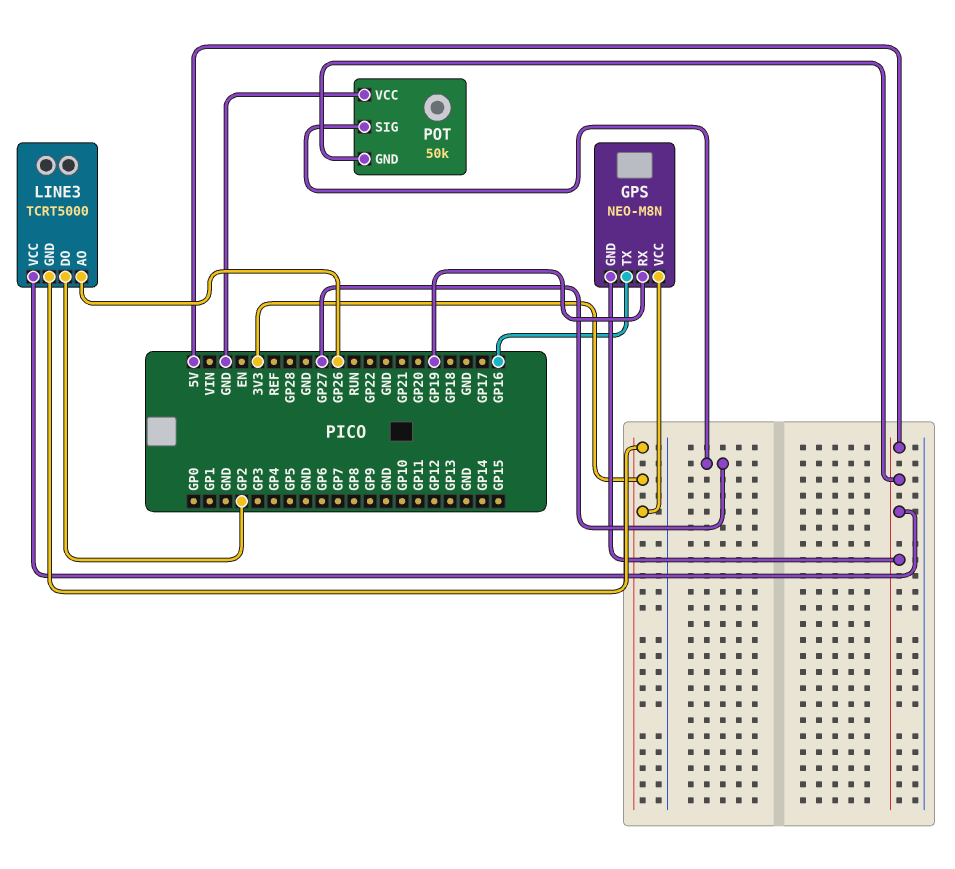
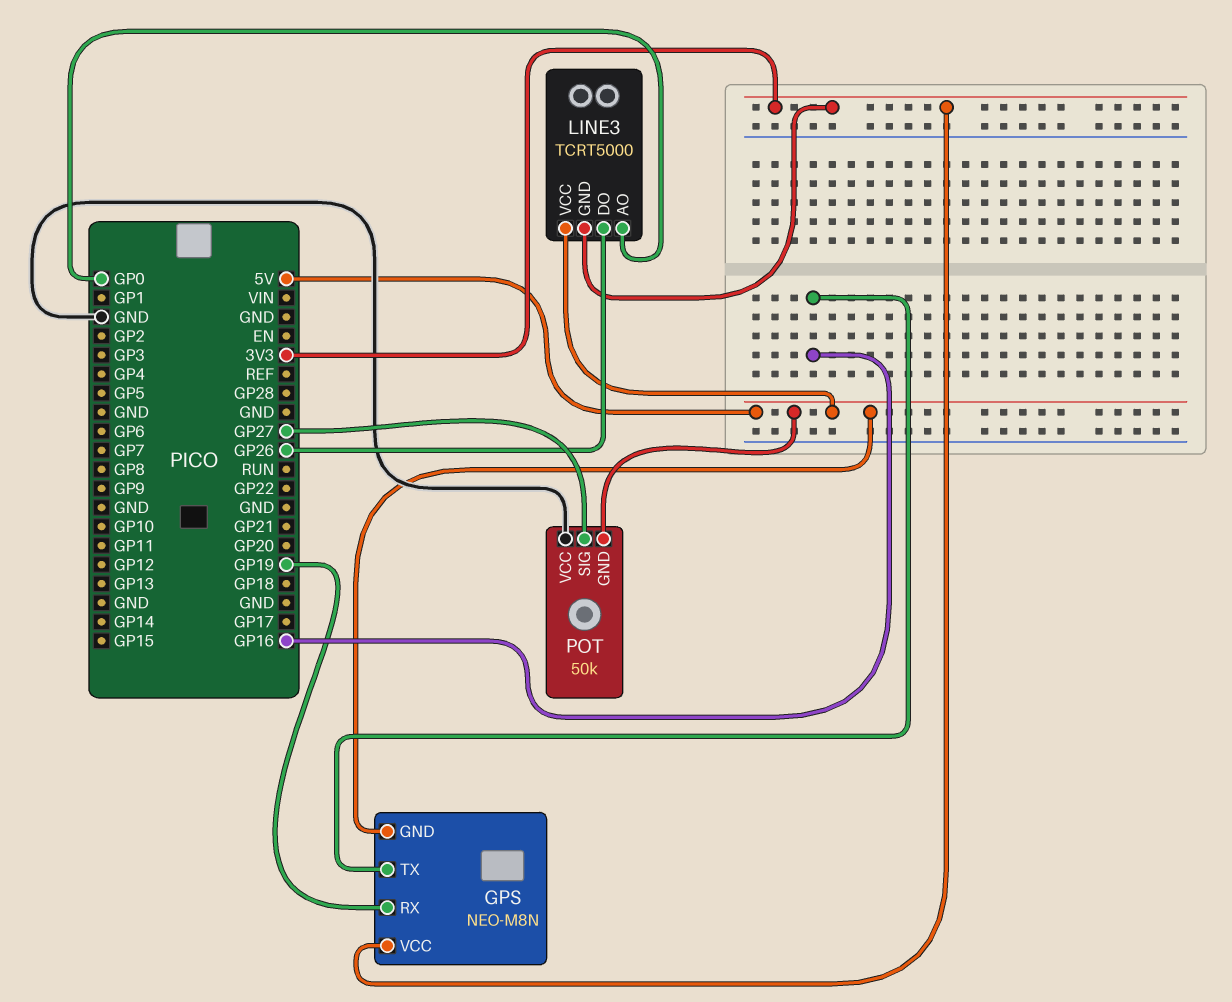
LINE3 pin AO: GP26 -> GP0
LINE3 pin DO: GP2 -> GP26

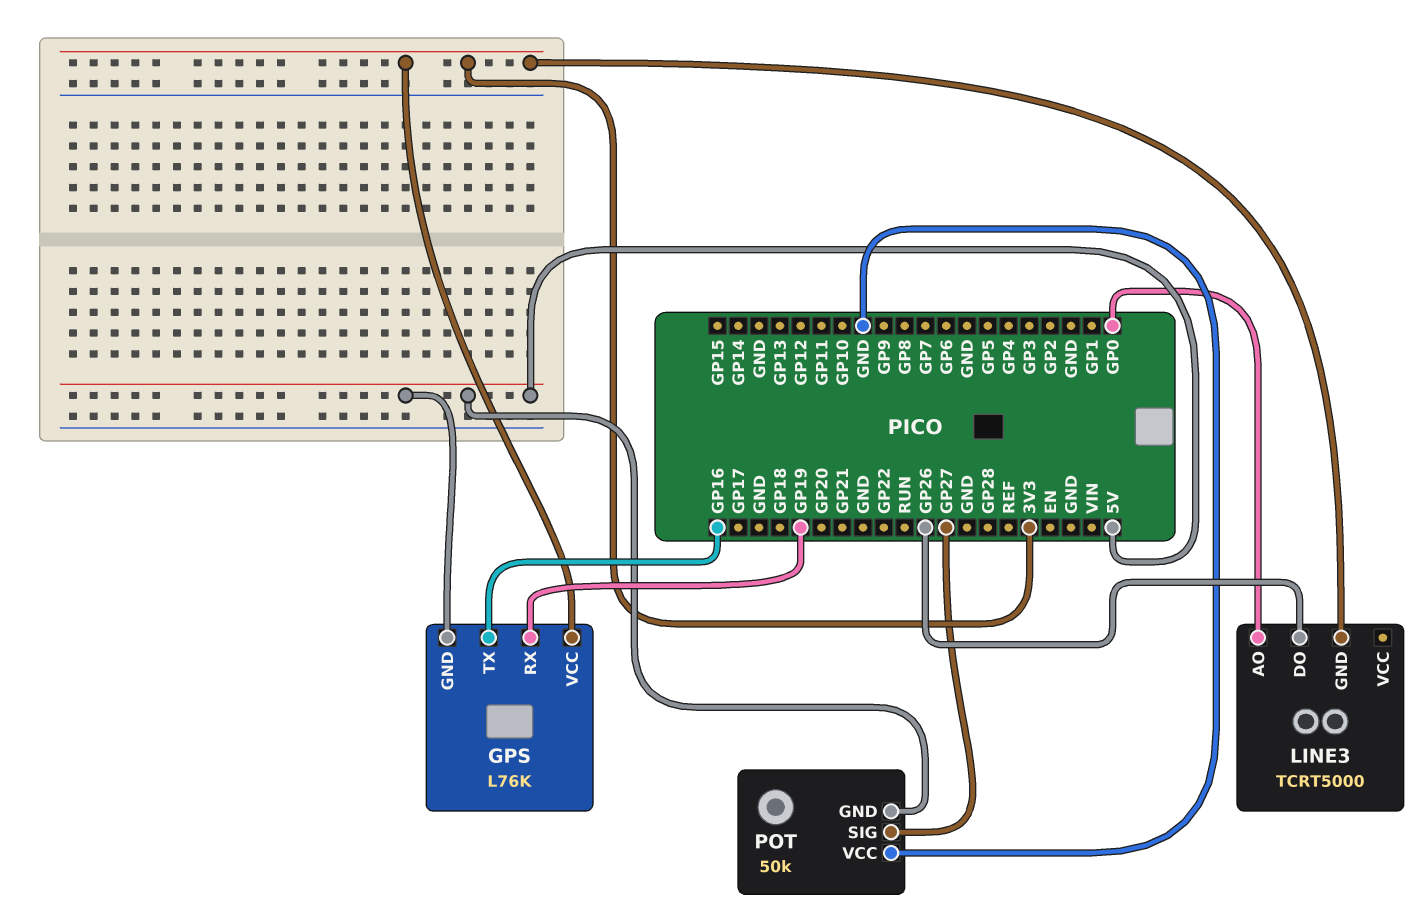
GPS: NEO-M8N -> L76K
LINE3 pin VCC: 5V -> none

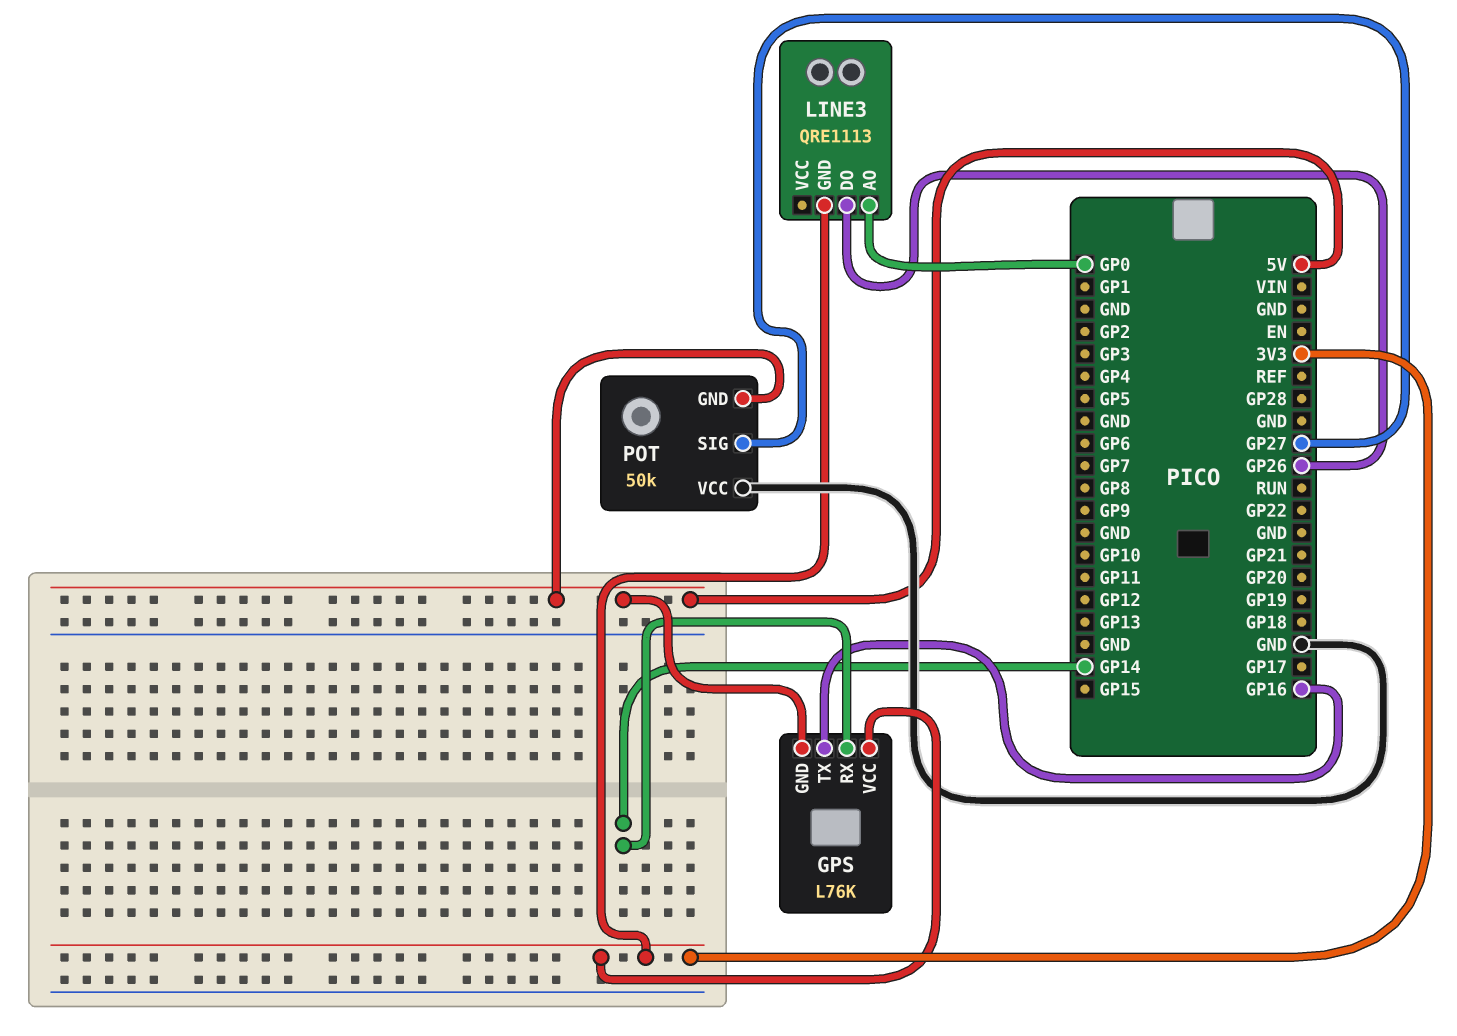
GPS pin RX: GP19 -> GP14
LINE3: TCRT5000 -> QRE1113

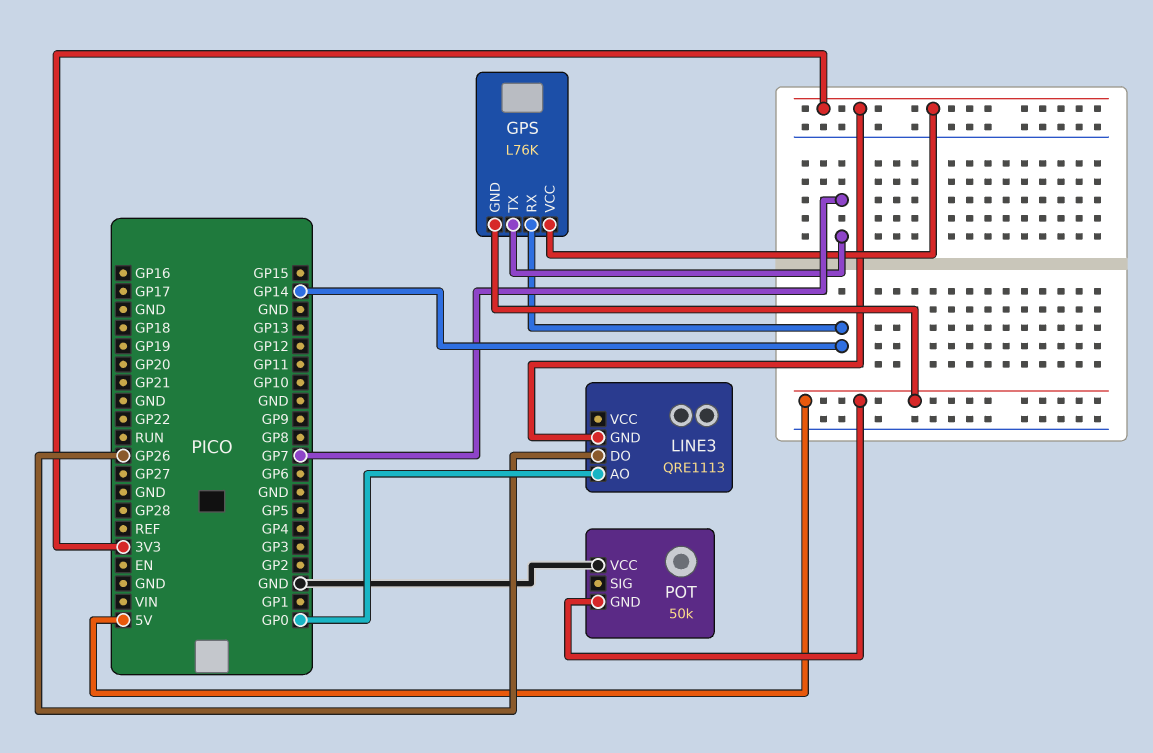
GPS pin TX: GP16 -> GP7
POT pin SIG: GP27 -> none

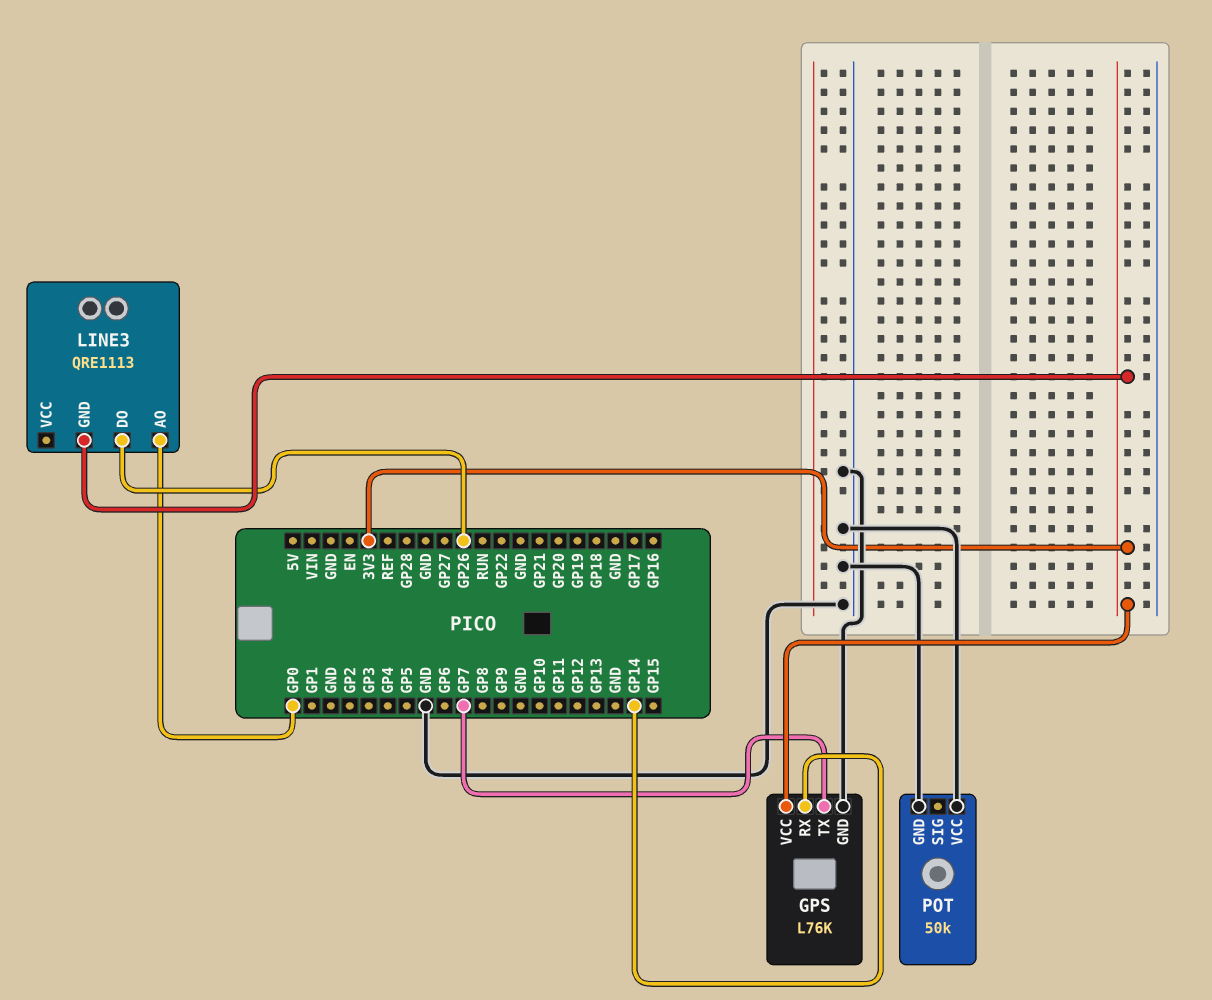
GPS pin GND: 5V -> GND
POT pin GND: 5V -> GND

